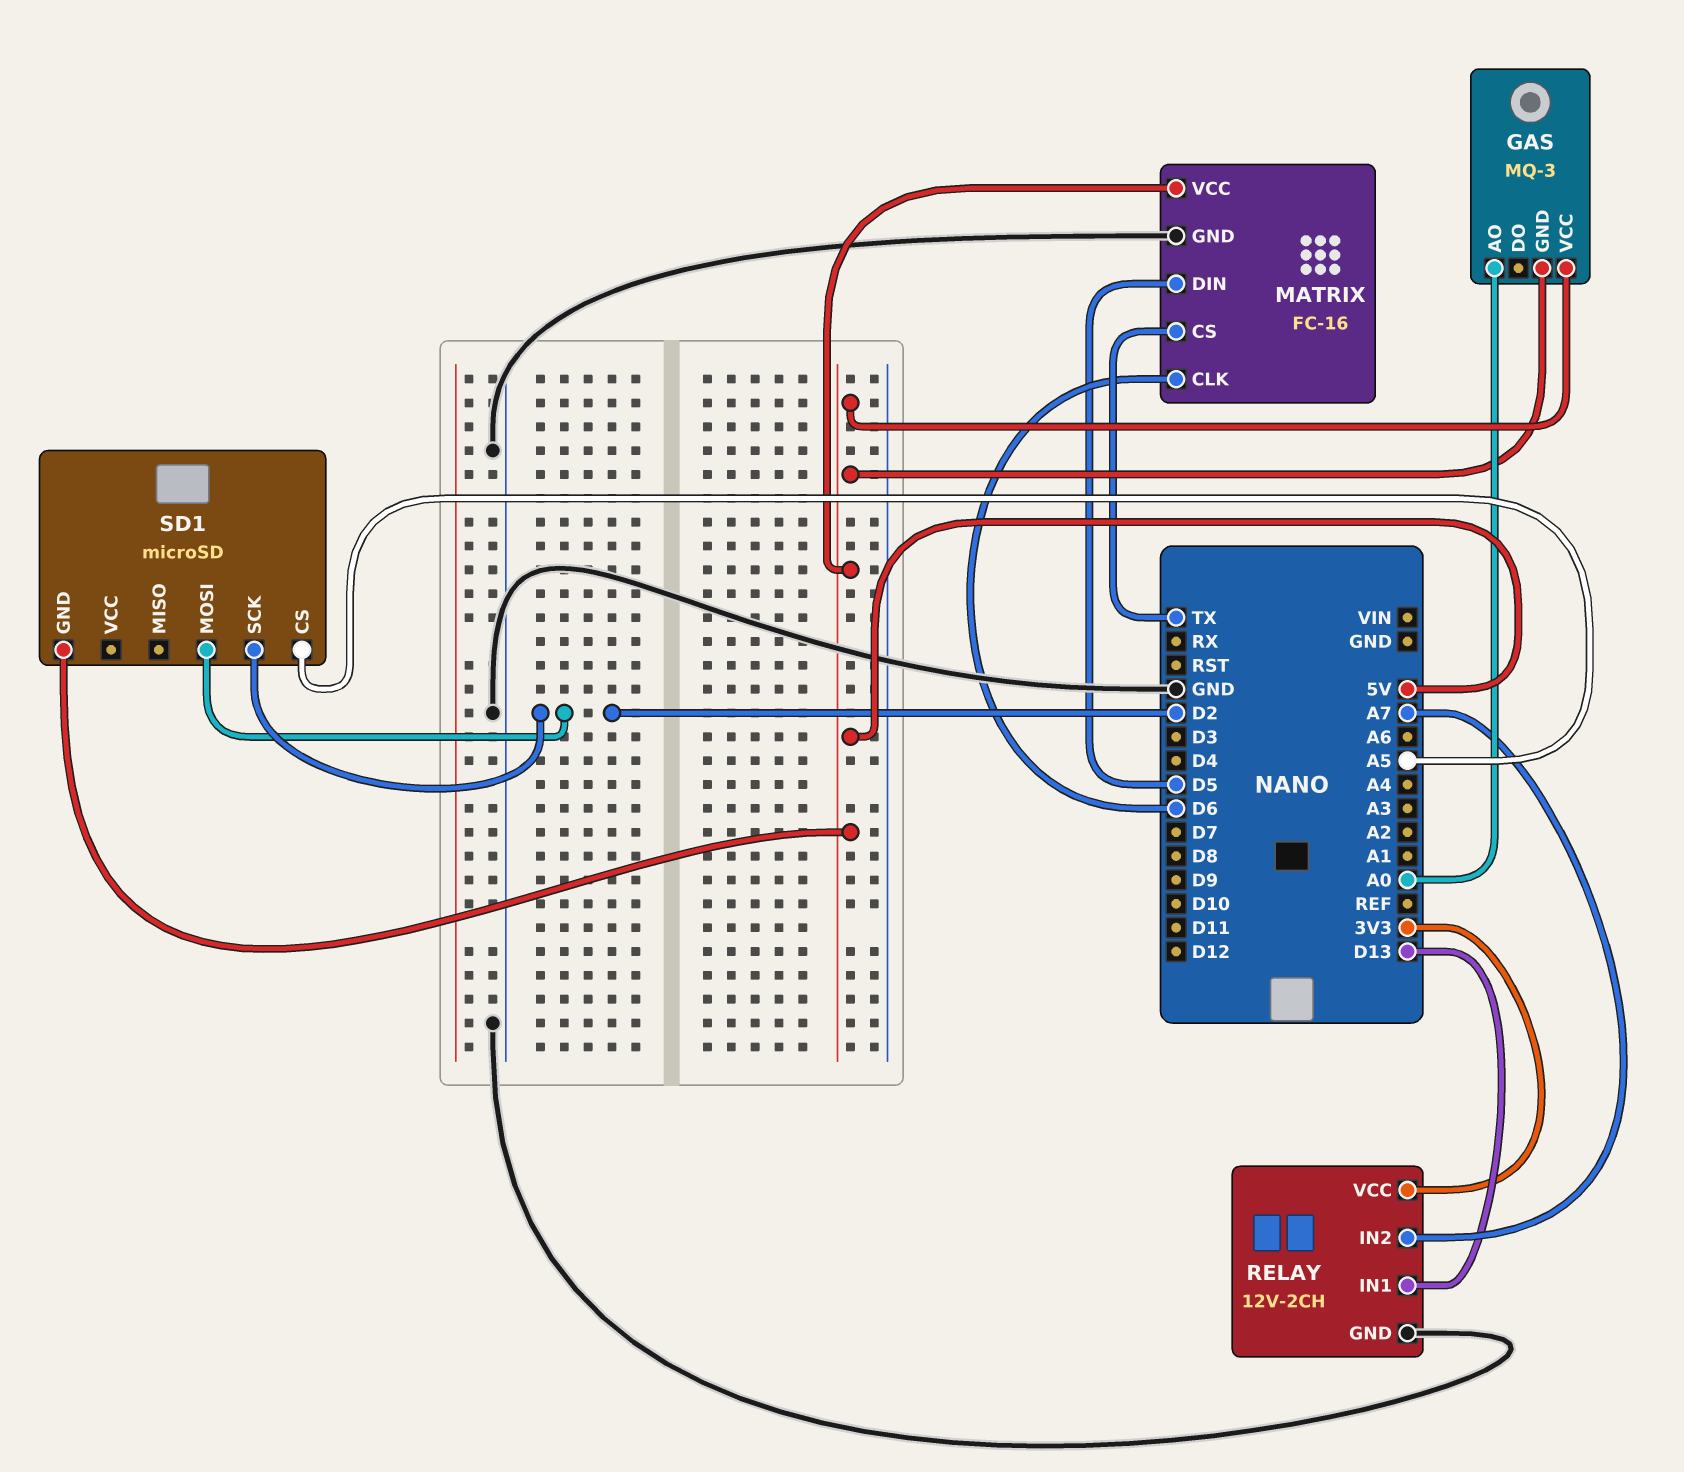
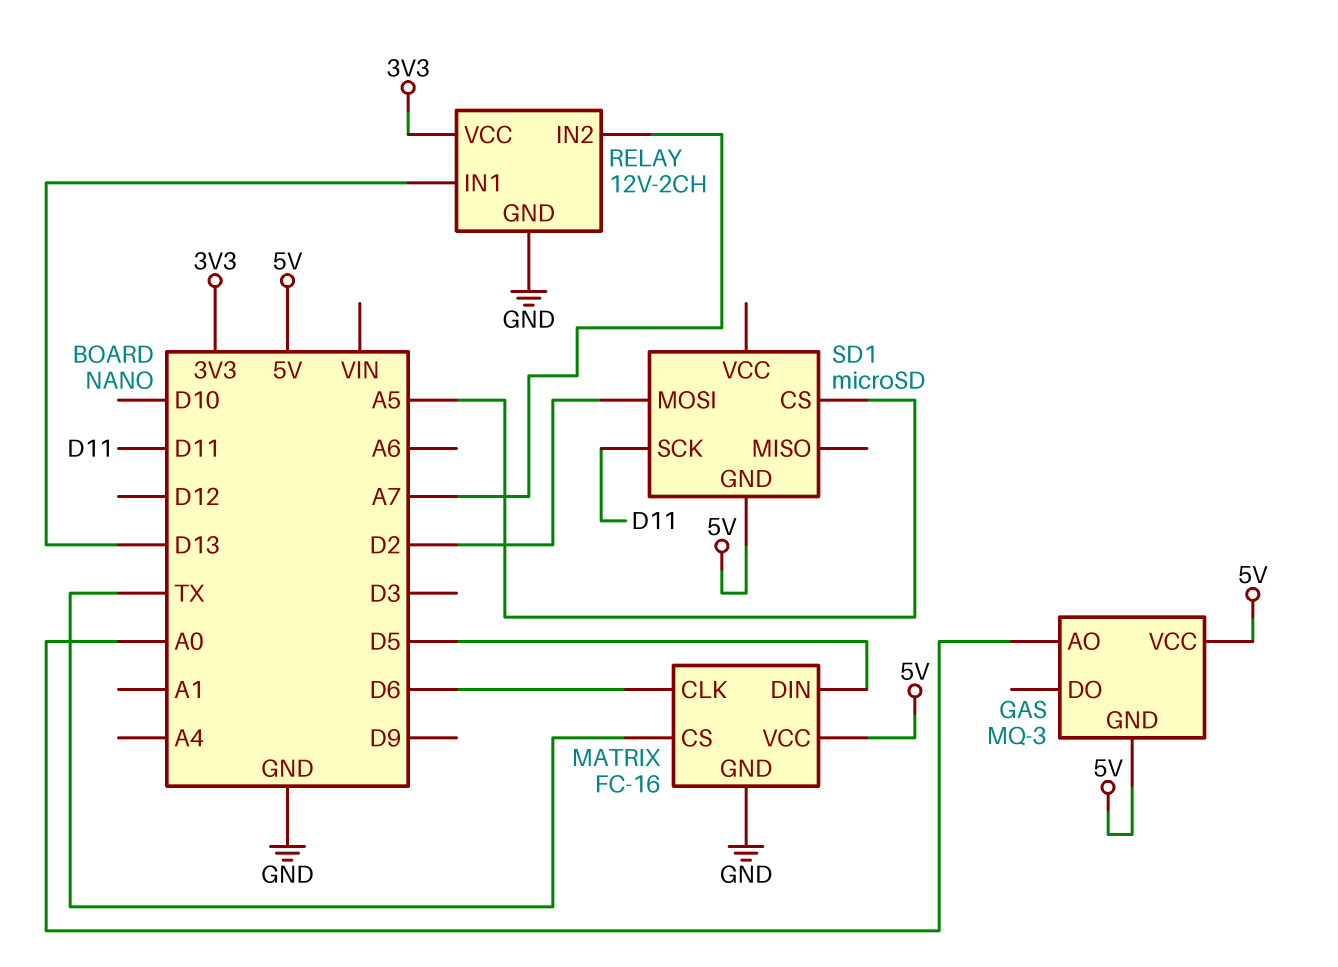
SD1 pin SCK: D2 -> D11

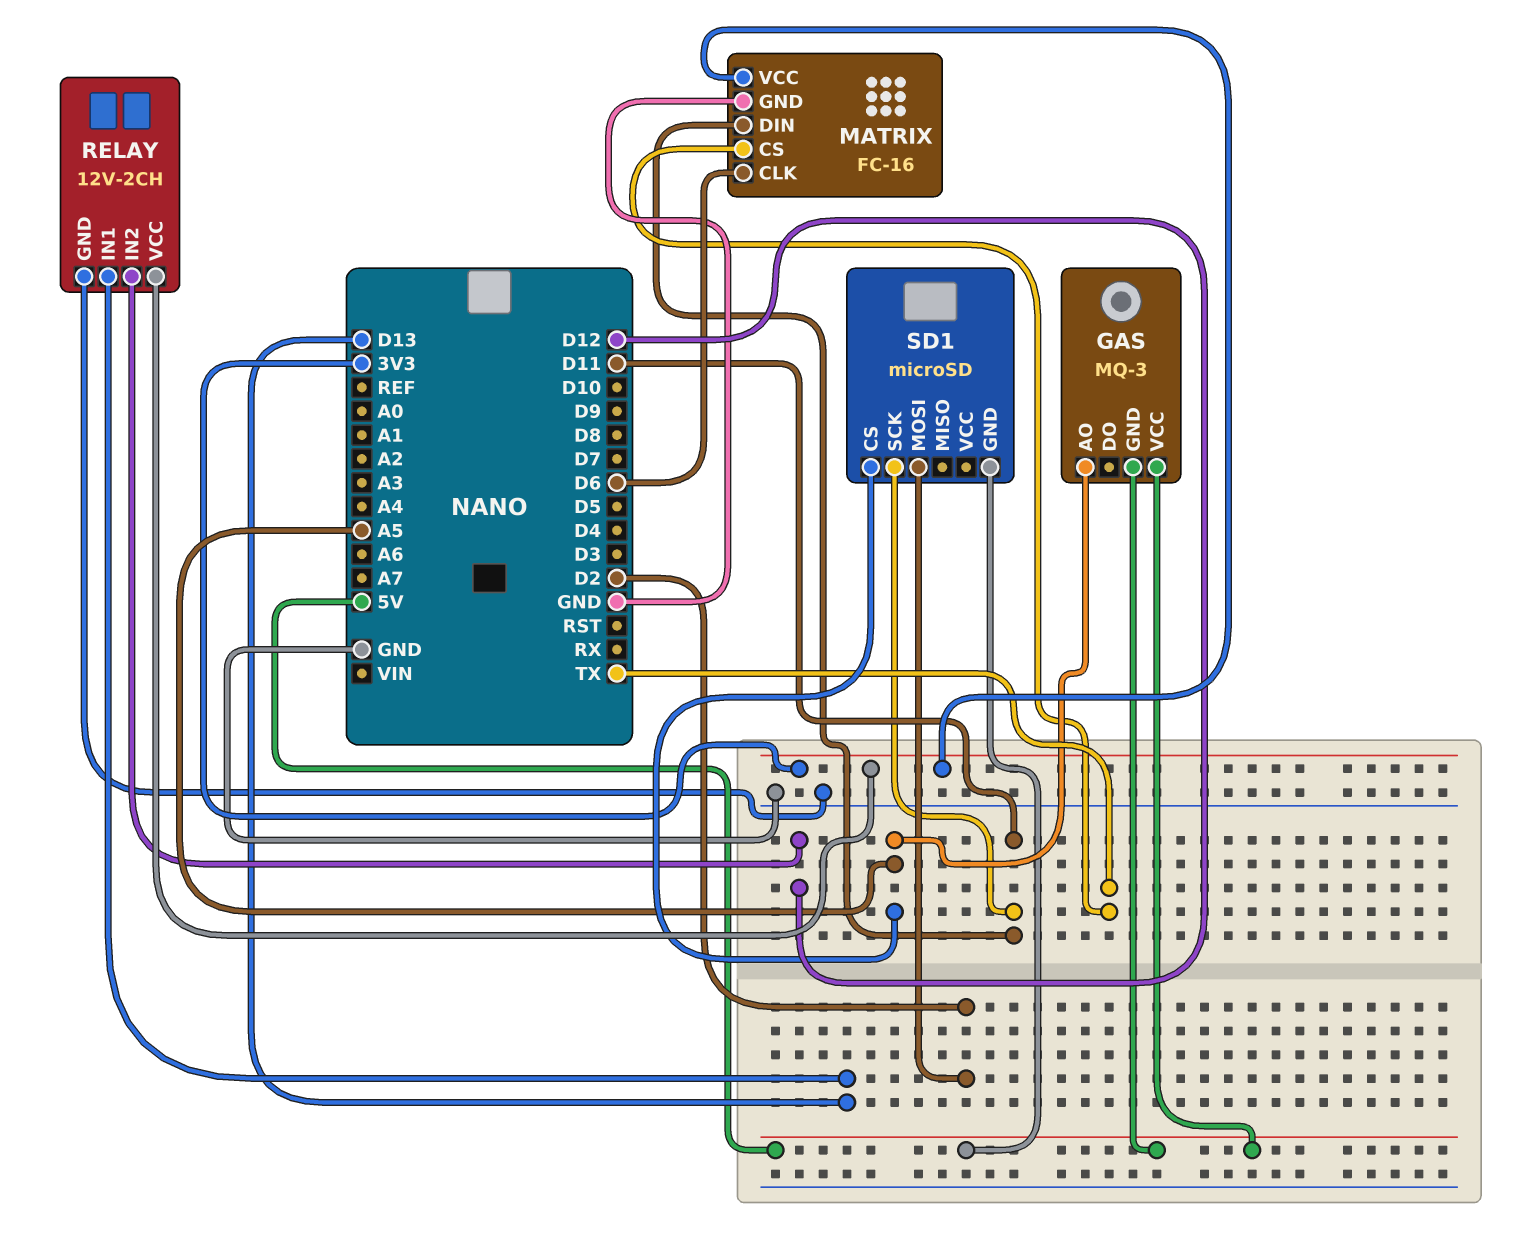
GAS pin AO: A0 -> A5
MATRIX pin DIN: D5 -> D11
MATRIX pin VCC: 5V -> 3V3
RELAY pin IN2: A7 -> D12

